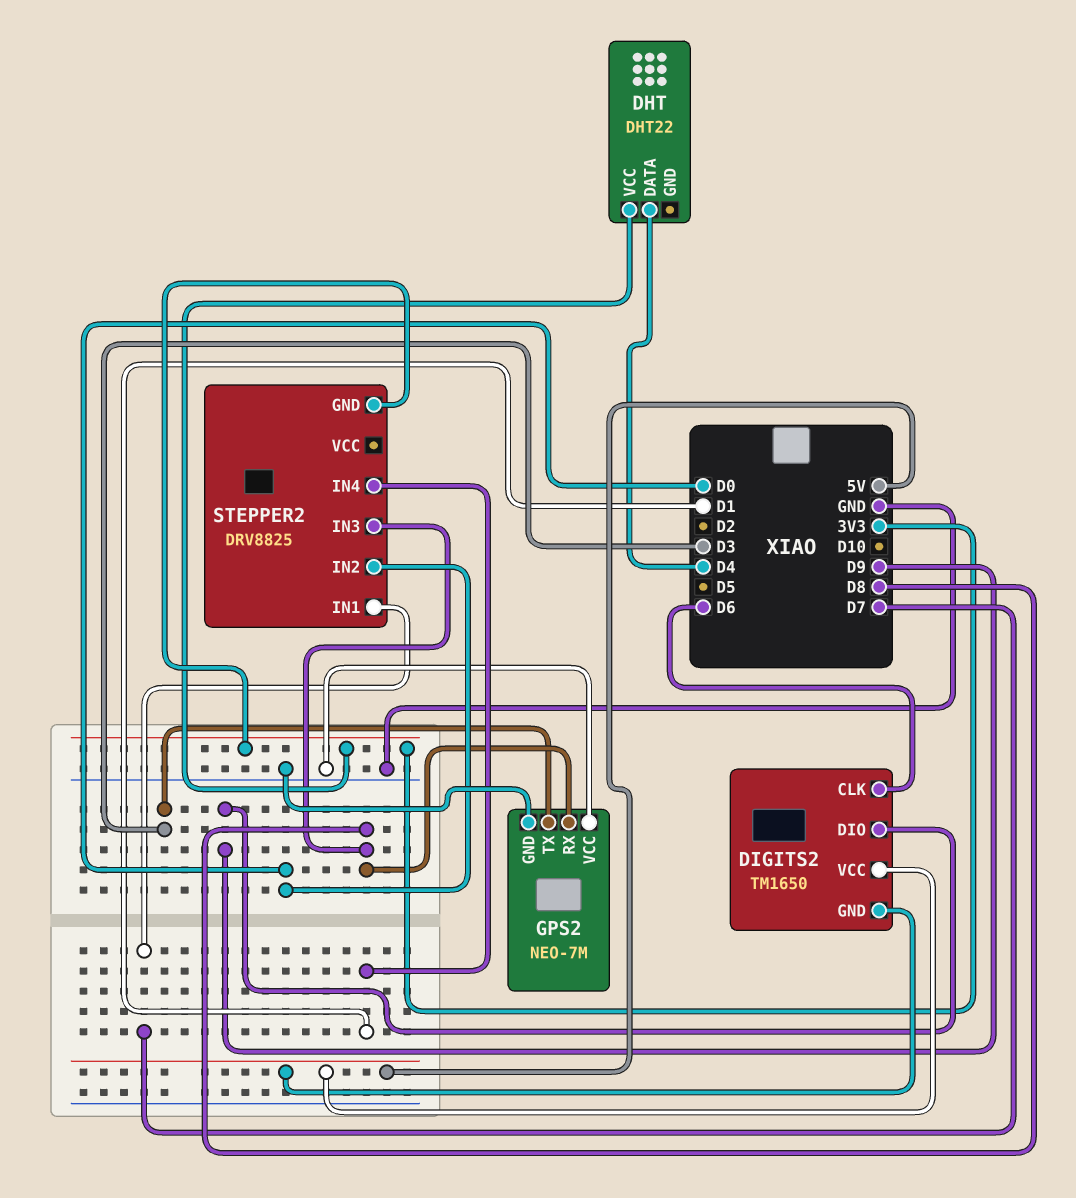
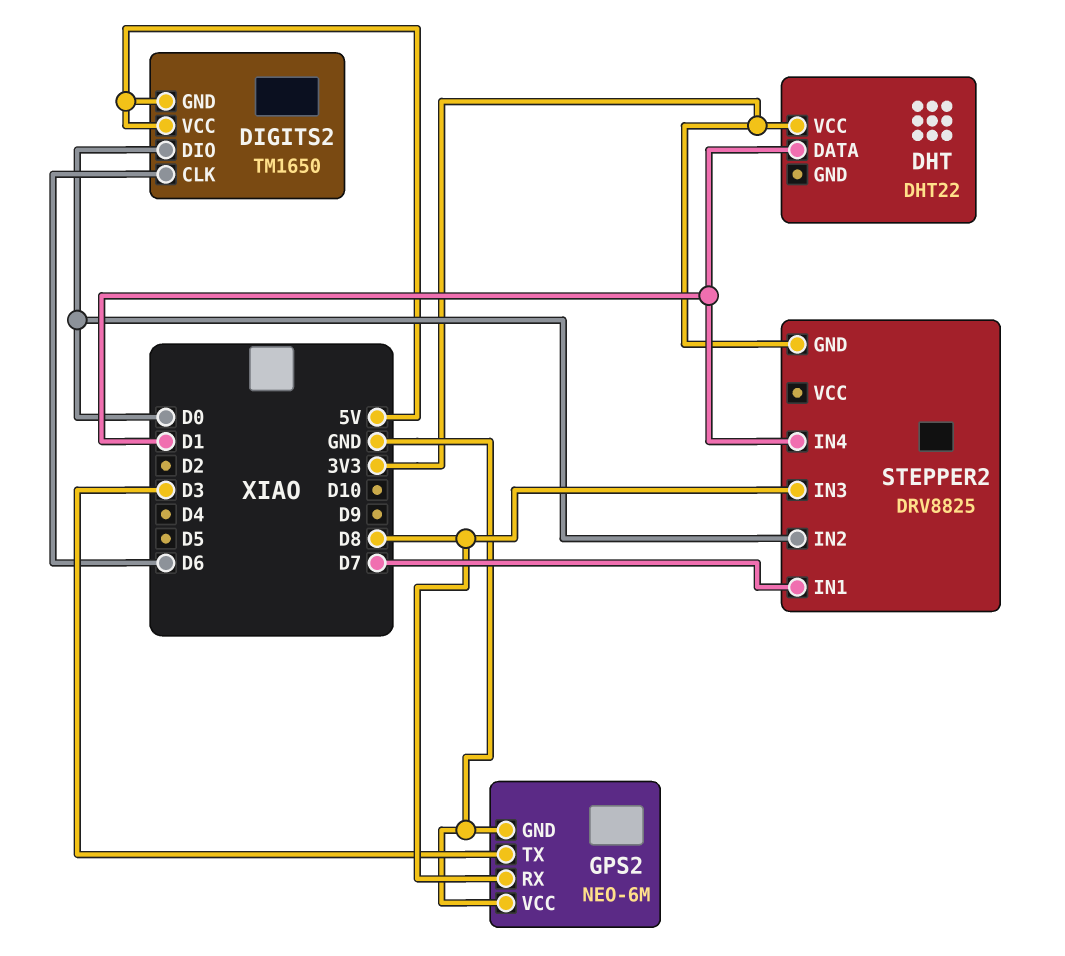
DHT pin DATA: D4 -> D1
DIGITS2 pin DIO: D9 -> D0
GPS2: NEO-7M -> NEO-6M

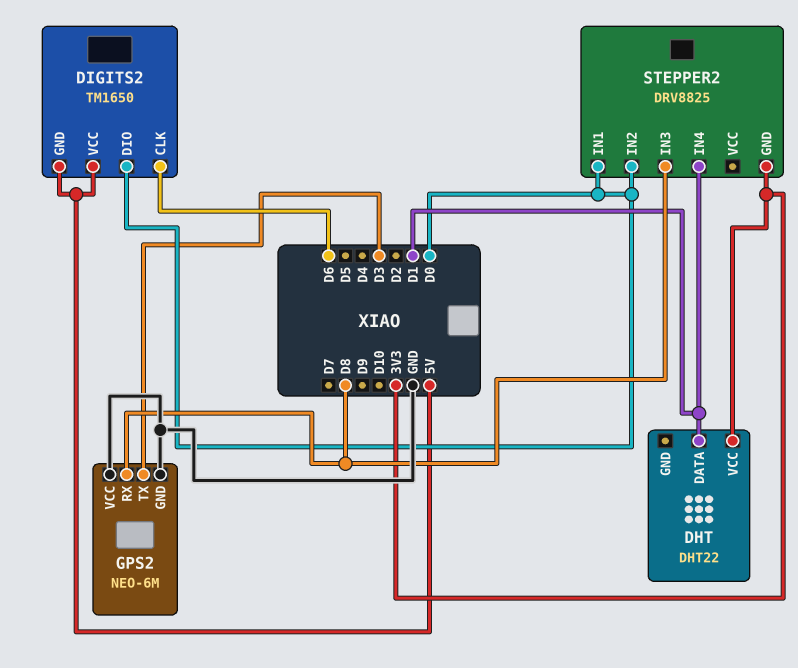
STEPPER2 pin IN1: D7 -> D0

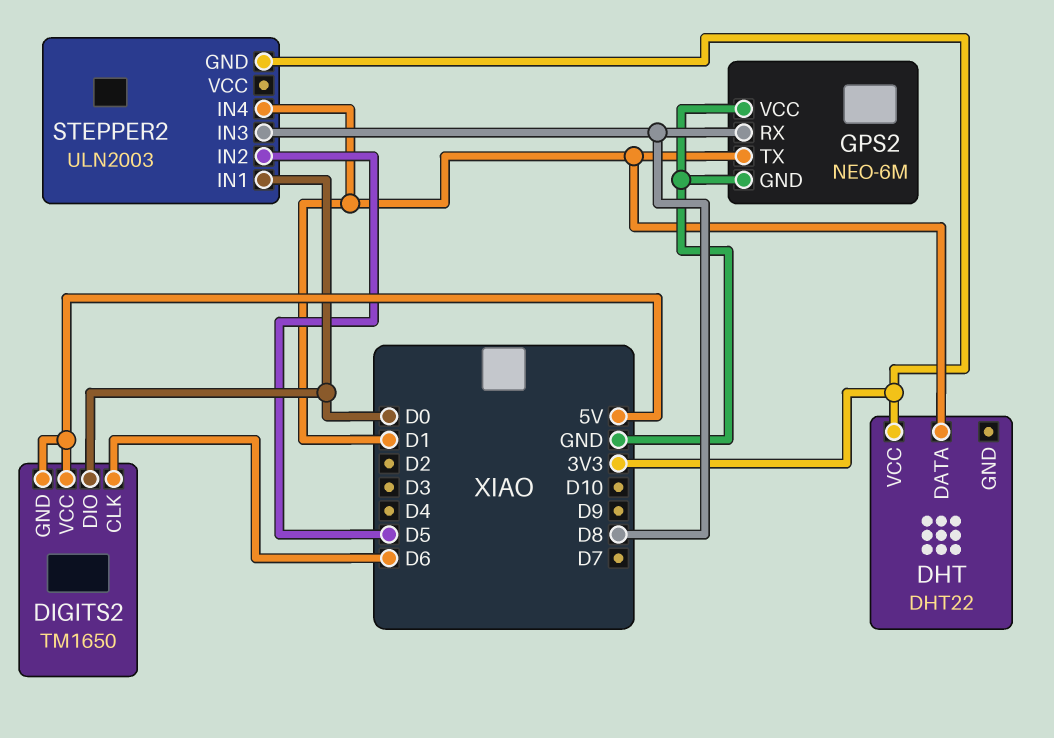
GPS2 pin TX: D3 -> D1
STEPPER2: DRV8825 -> ULN2003
STEPPER2 pin IN2: D0 -> D5

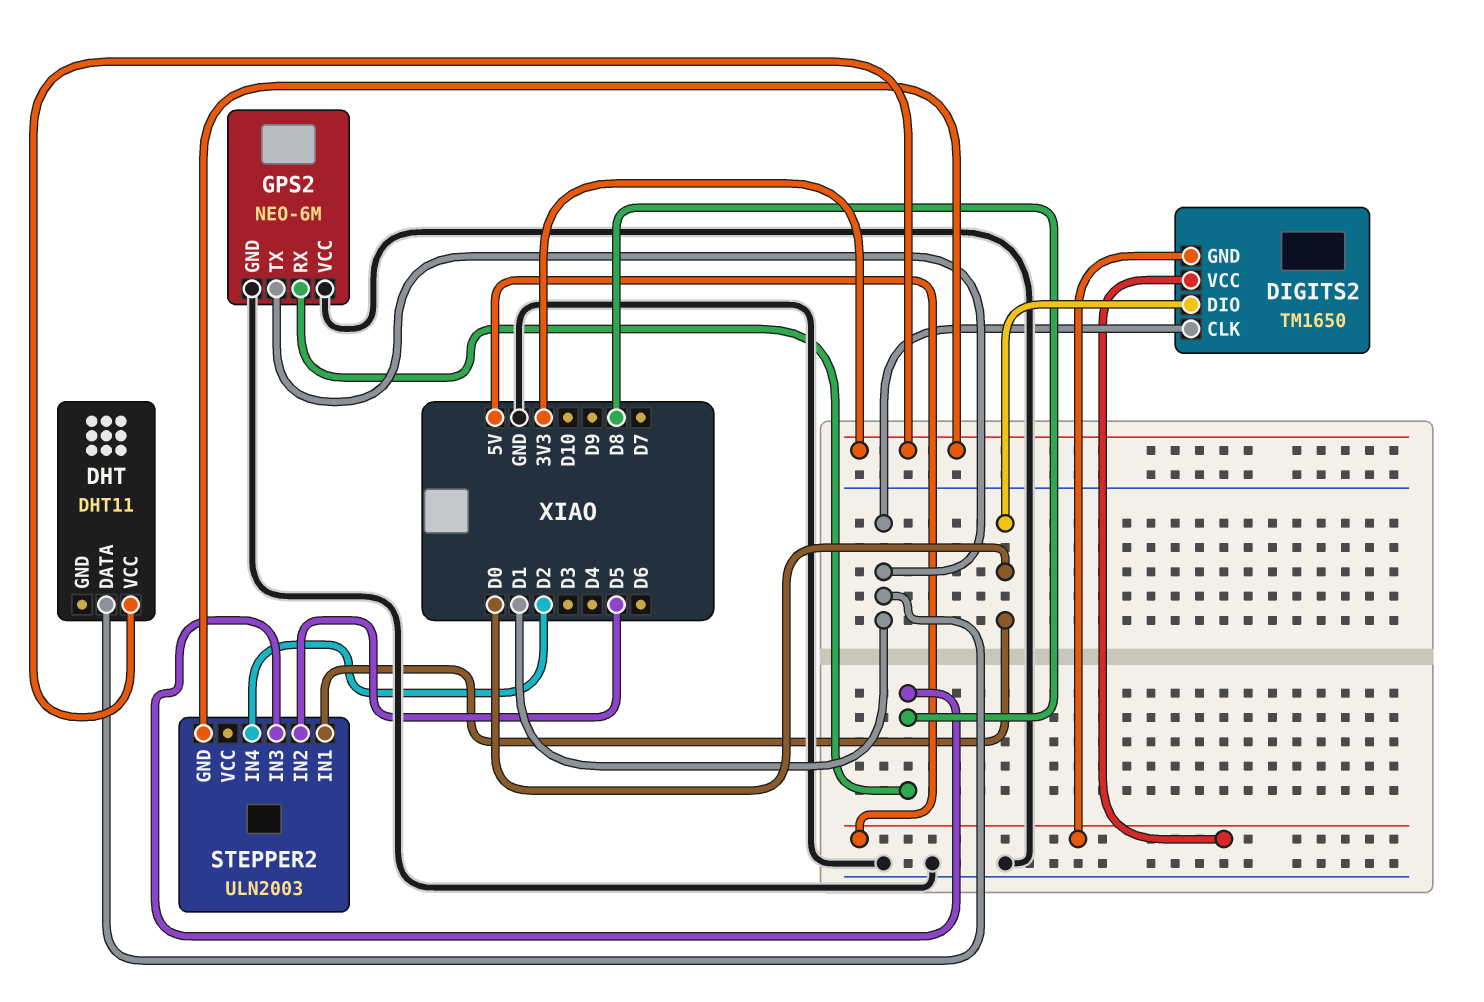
DHT: DHT22 -> DHT11
DIGITS2 pin CLK: D6 -> D1
STEPPER2 pin IN4: D1 -> D2

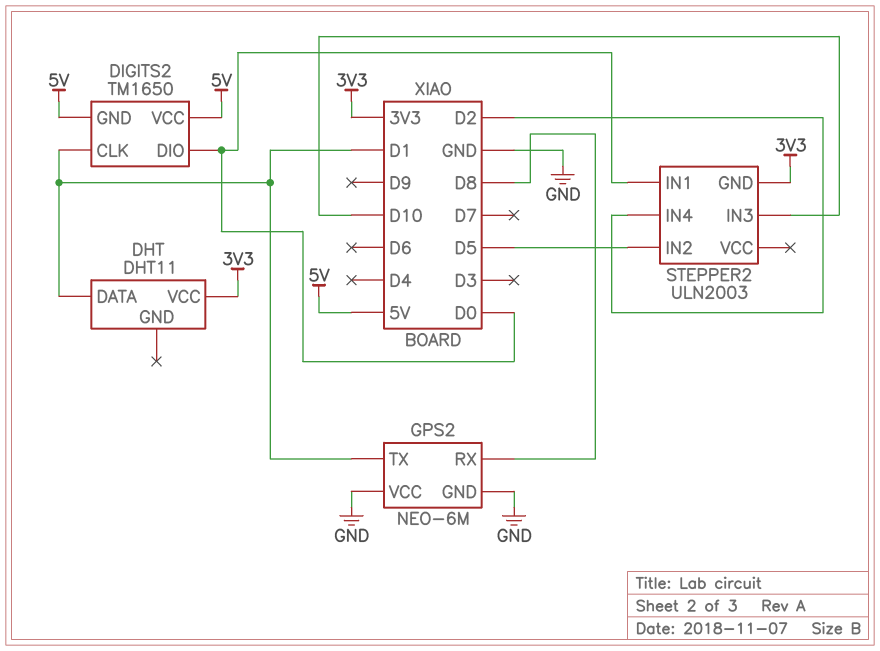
STEPPER2 pin IN3: D8 -> D10

